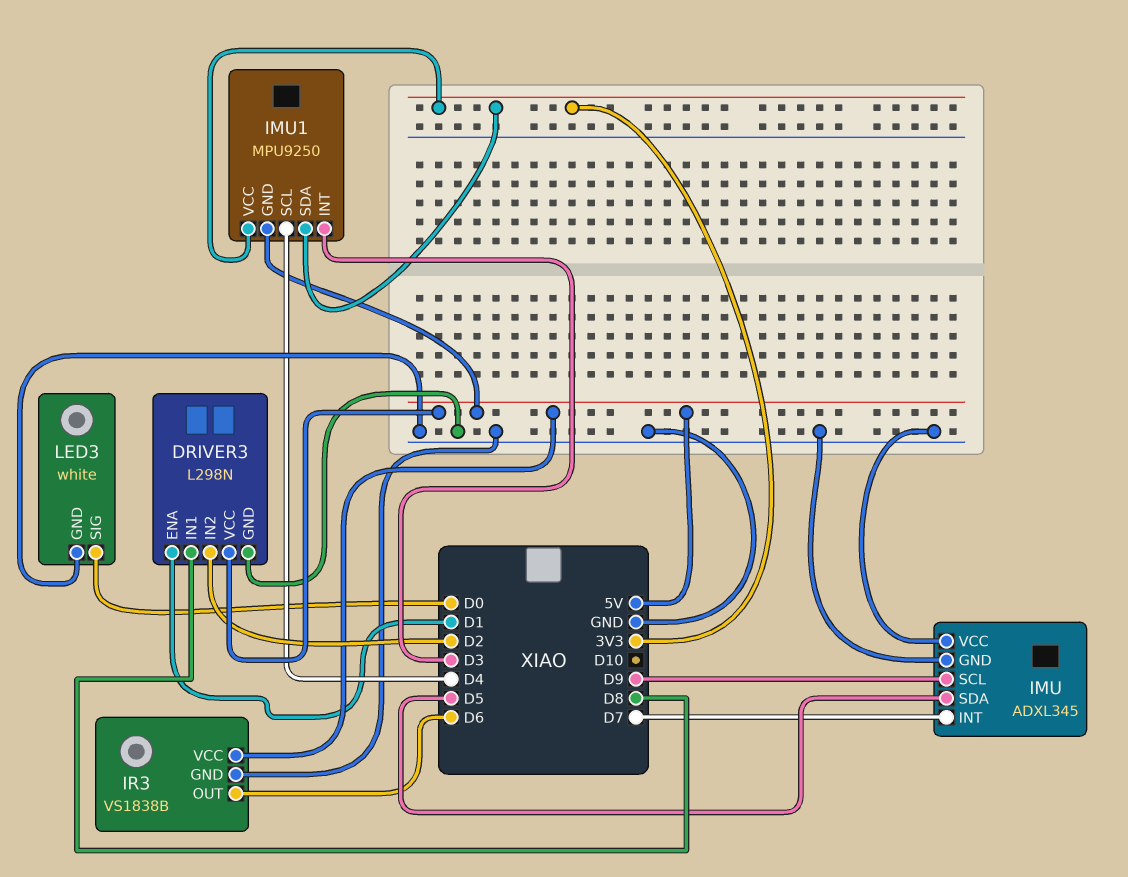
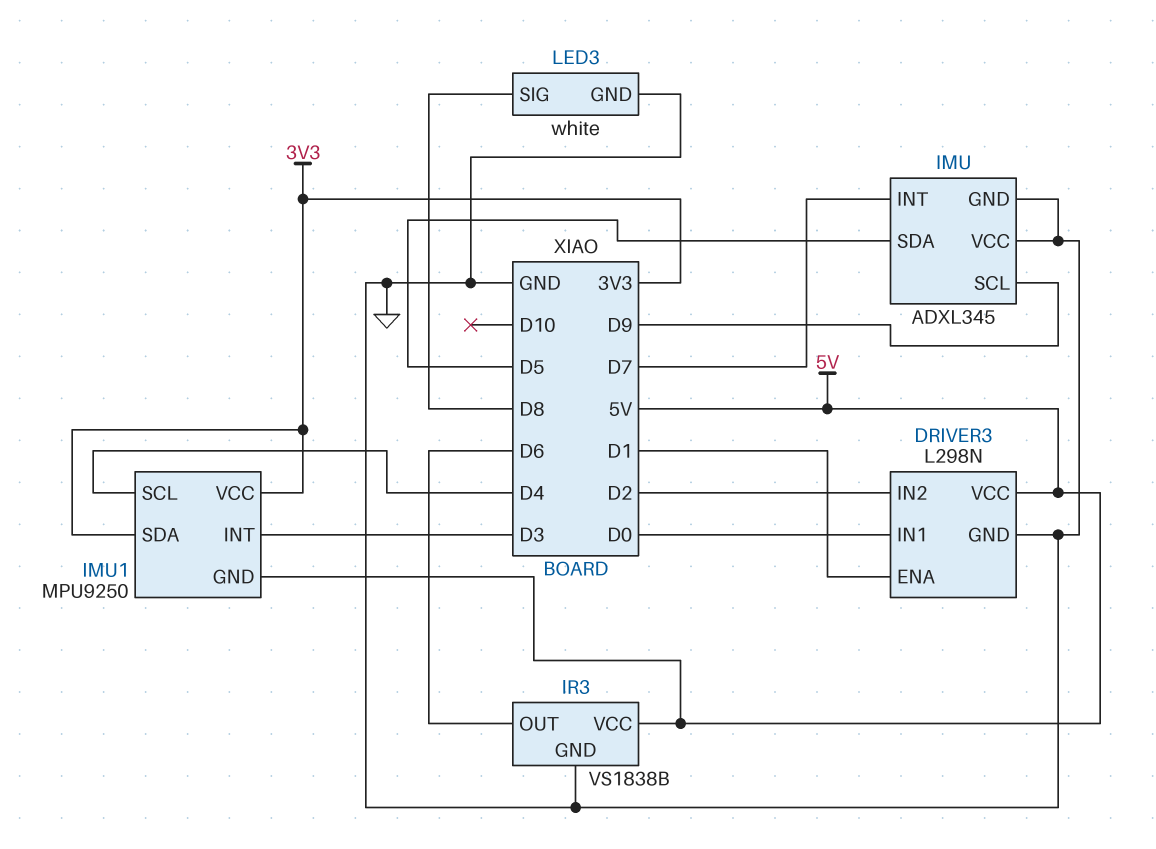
DRIVER3 pin IN1: D8 -> D0
LED3 pin SIG: D0 -> D8

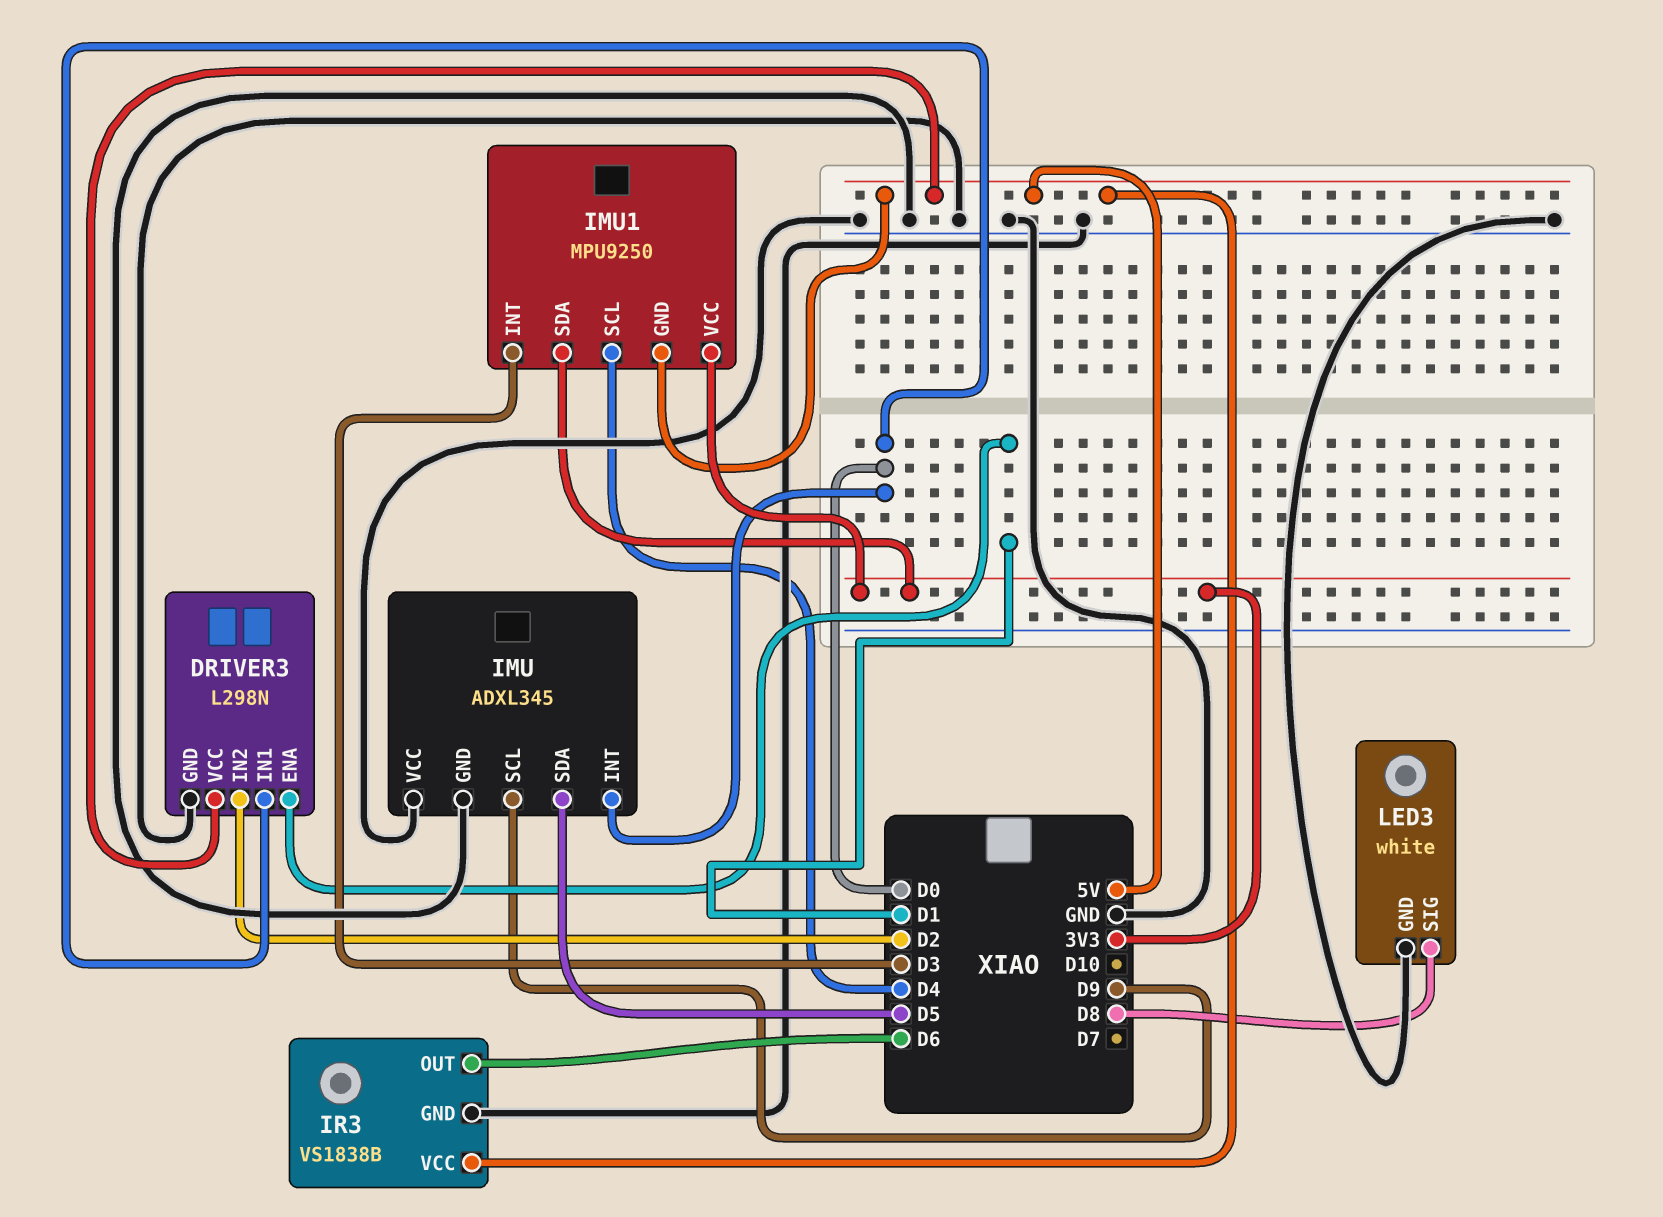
IMU pin INT: D7 -> D0

